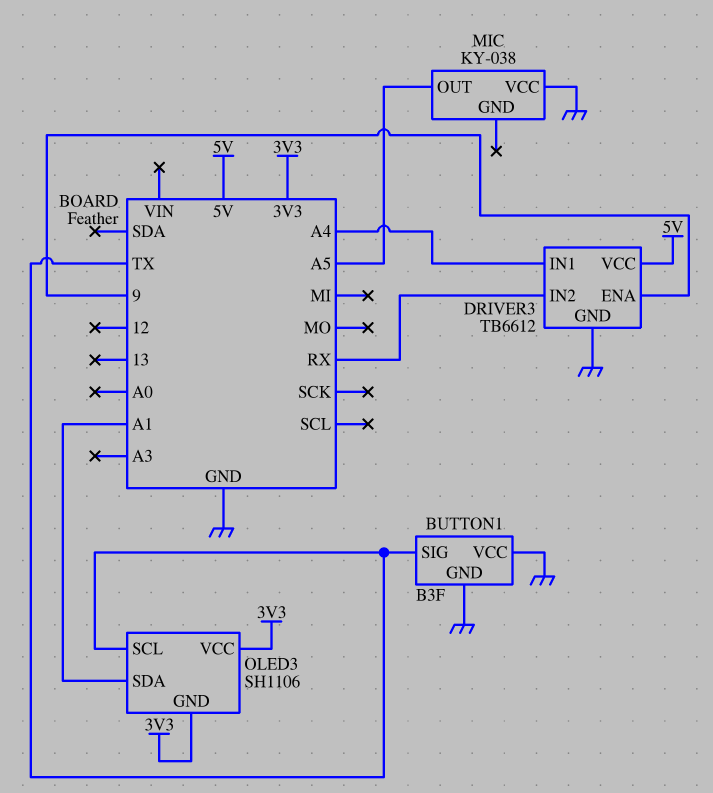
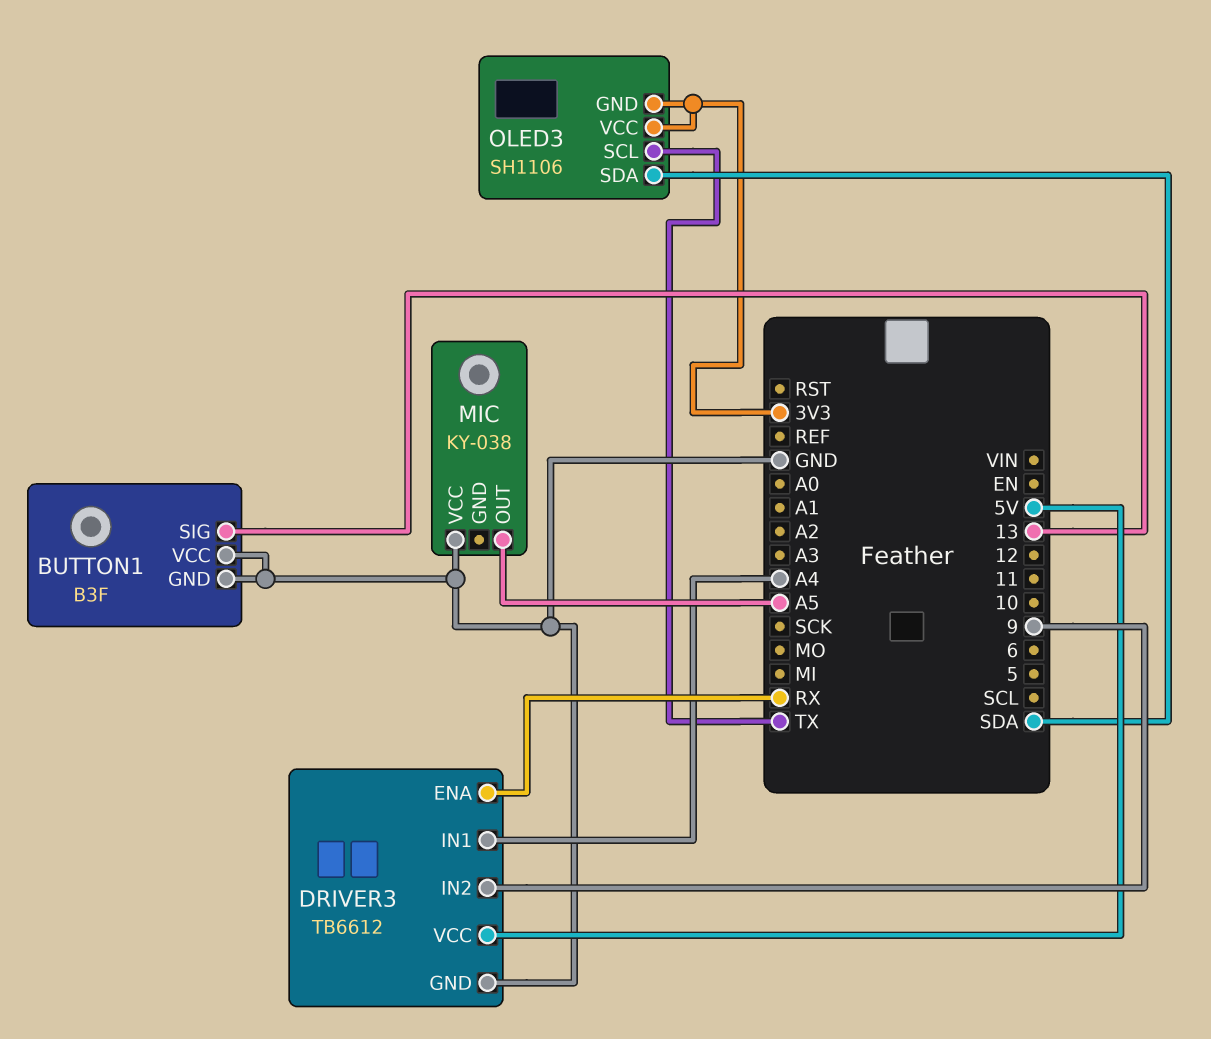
BUTTON1 pin SIG: TX -> 13
DRIVER3 pin ENA: 9 -> RX
DRIVER3 pin IN2: RX -> 9
OLED3 pin SDA: A1 -> SDA

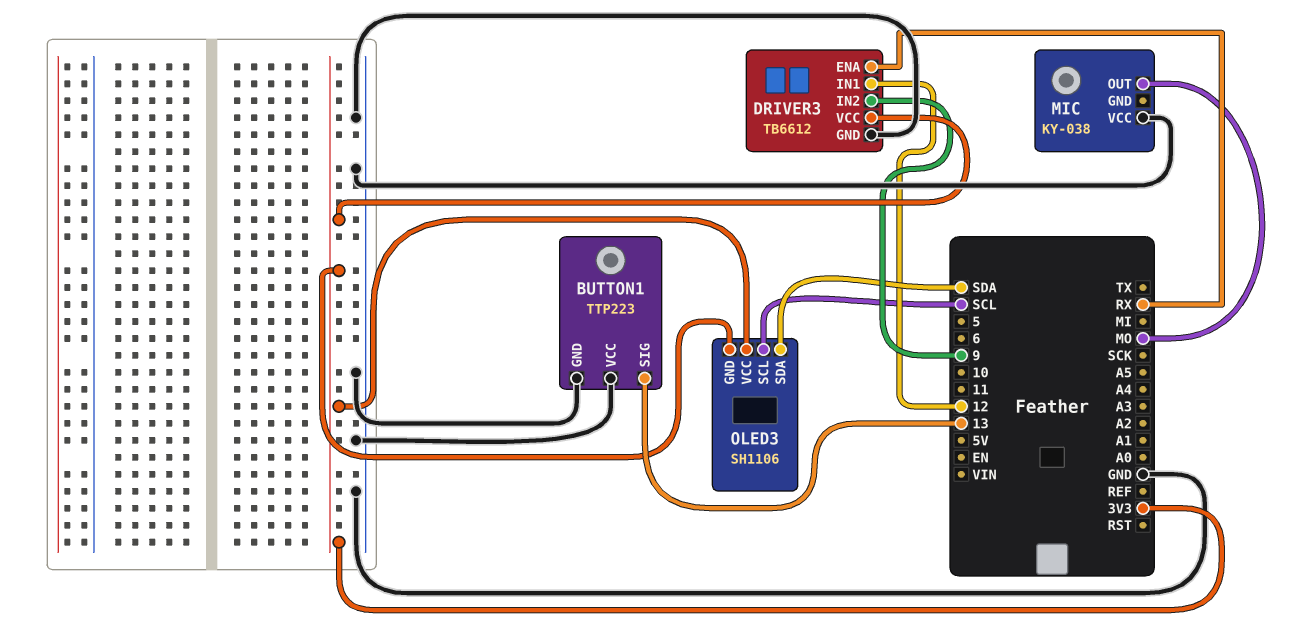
BUTTON1: B3F -> TTP223
DRIVER3 pin IN1: A4 -> 12
DRIVER3 pin VCC: 5V -> 3V3
MIC pin OUT: A5 -> MO
OLED3 pin SCL: TX -> SCL

